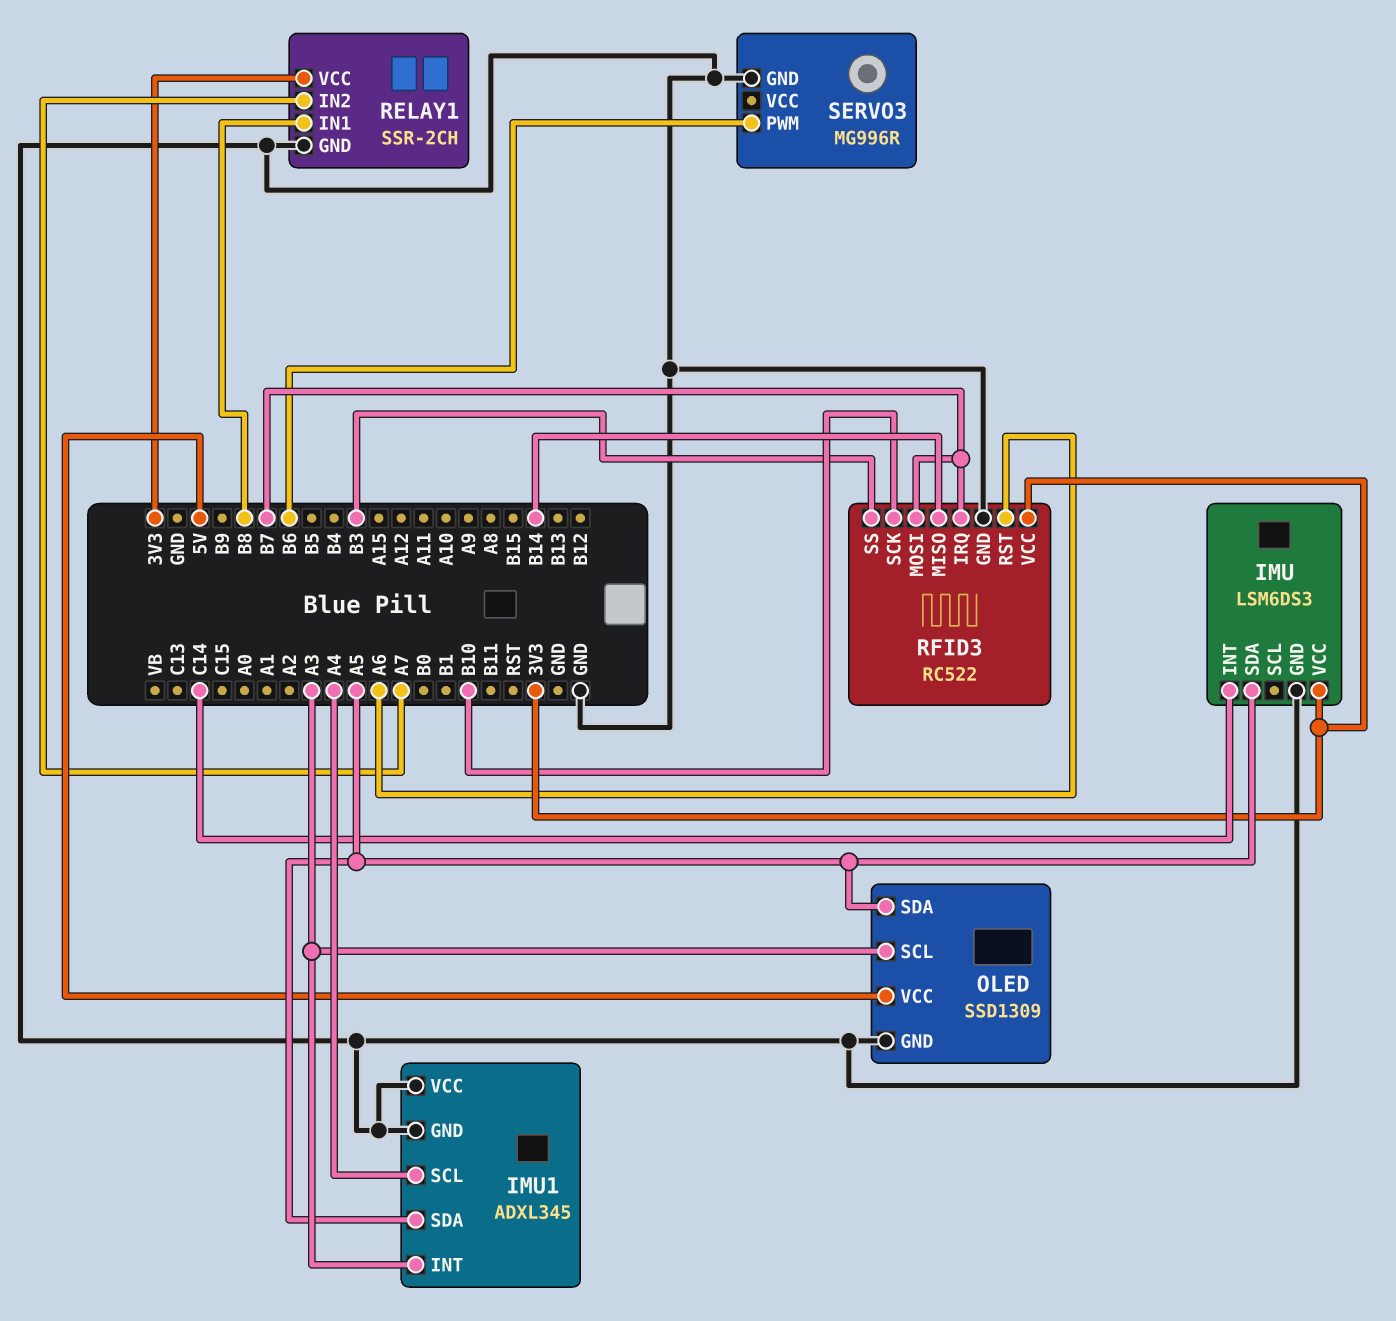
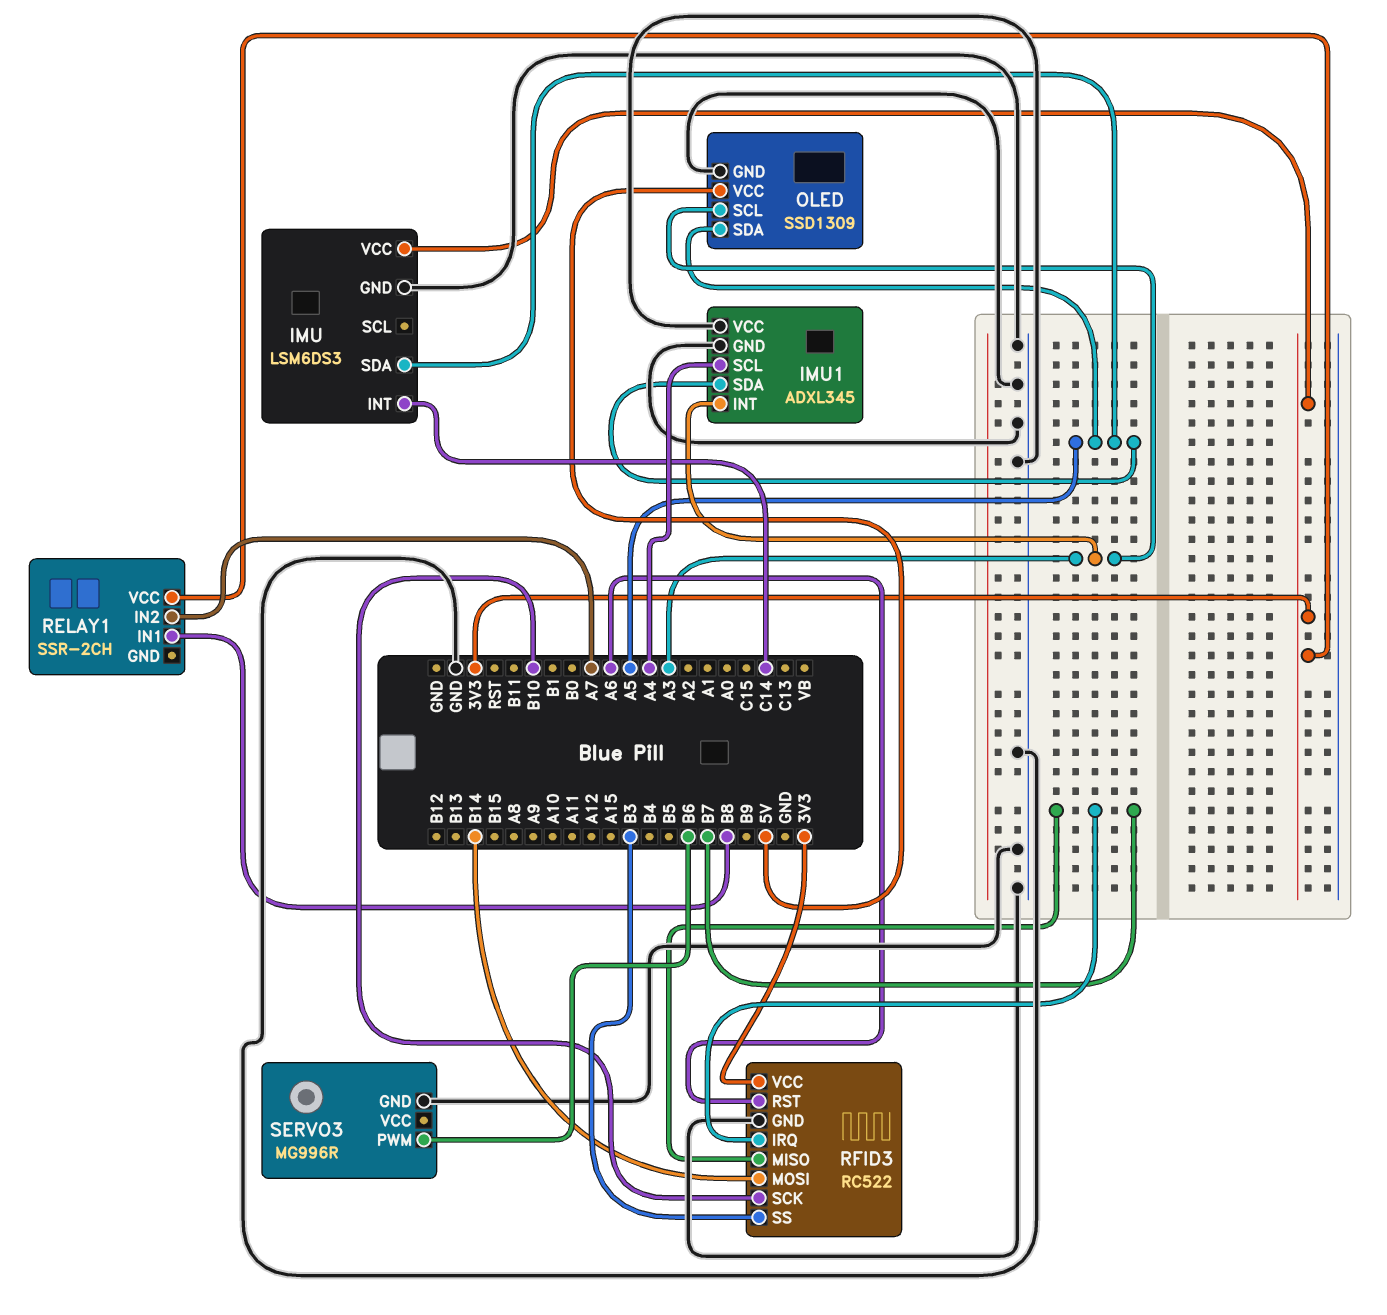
RELAY1 pin GND: GND -> none
RFID3 pin MISO: B14 -> B7
RFID3 pin MOSI: B7 -> B14

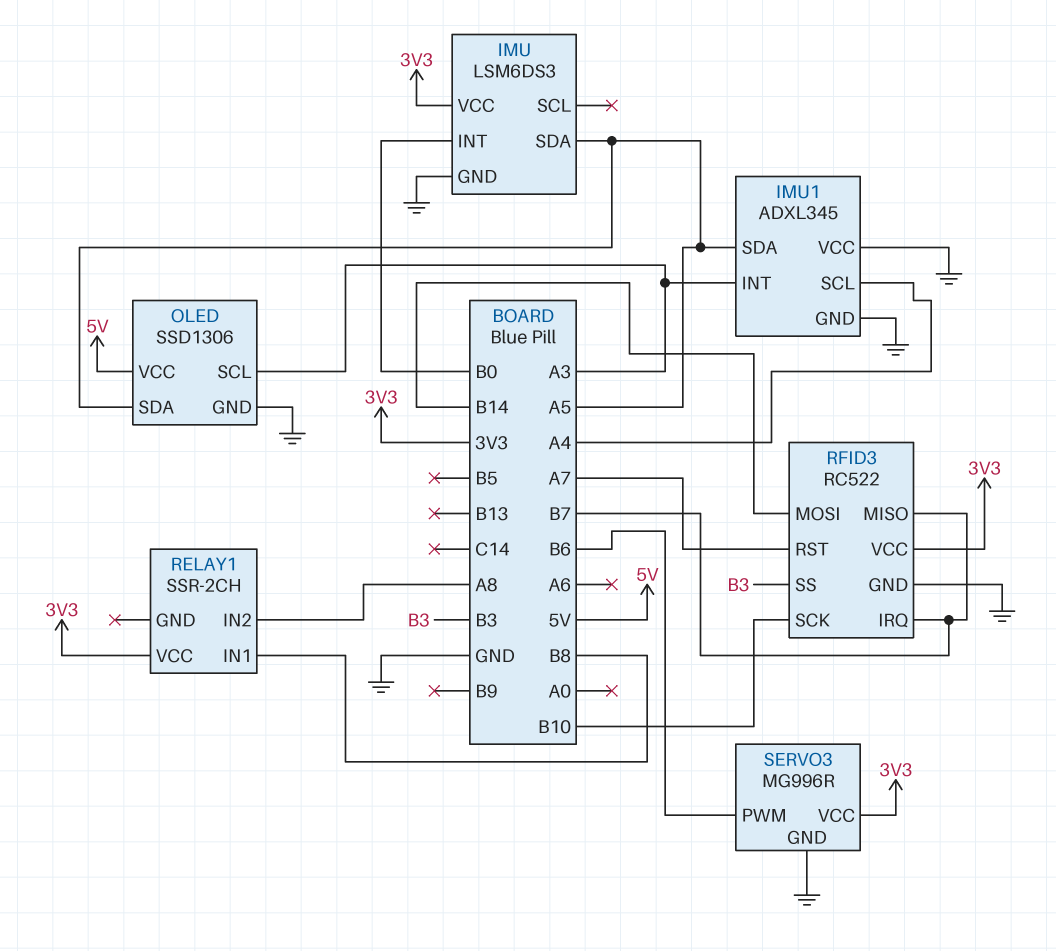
IMU pin INT: C14 -> B0
OLED: SSD1309 -> SSD1306
RELAY1 pin IN2: A7 -> A8
RFID3 pin RST: A6 -> A7
SERVO3 pin VCC: none -> 3V3

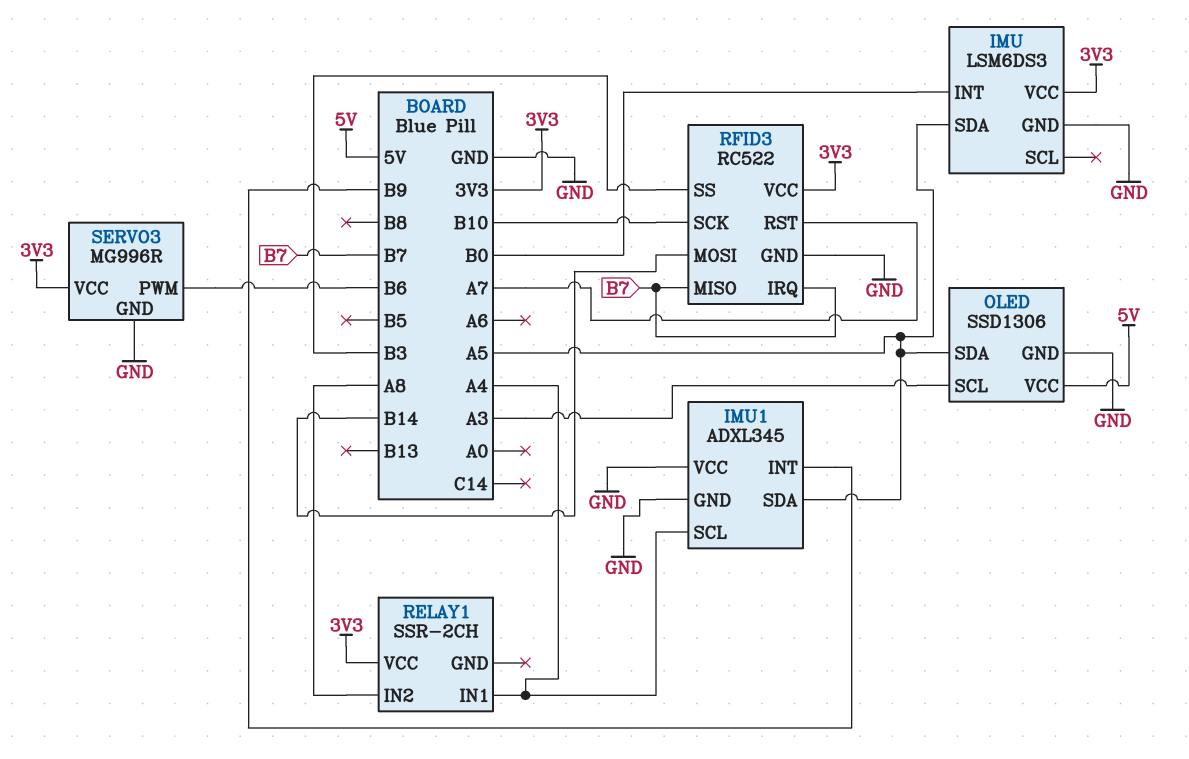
IMU1 pin INT: A3 -> B9
RELAY1 pin IN1: B8 -> A4

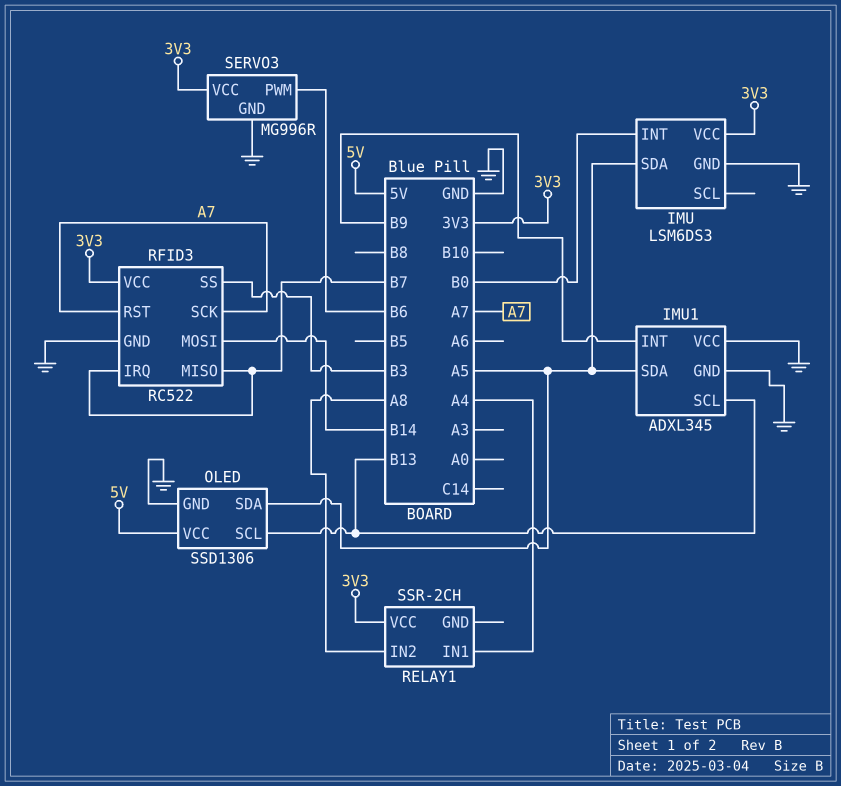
IMU1 pin SCL: A4 -> B13
OLED pin SCL: A3 -> B13
RFID3 pin SCK: B10 -> A7

